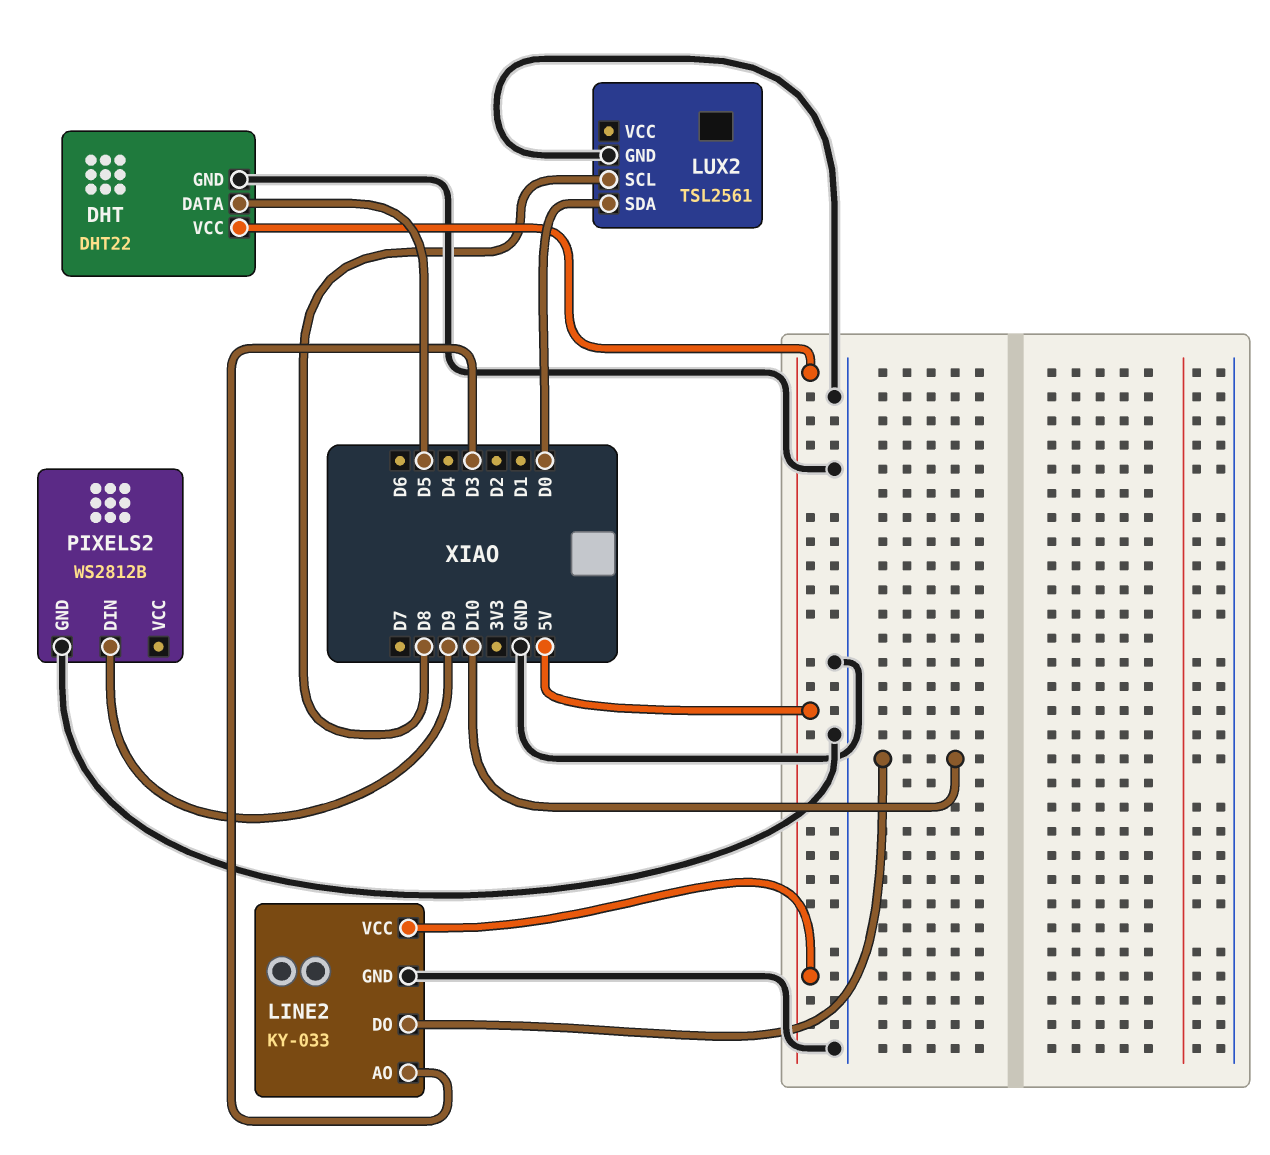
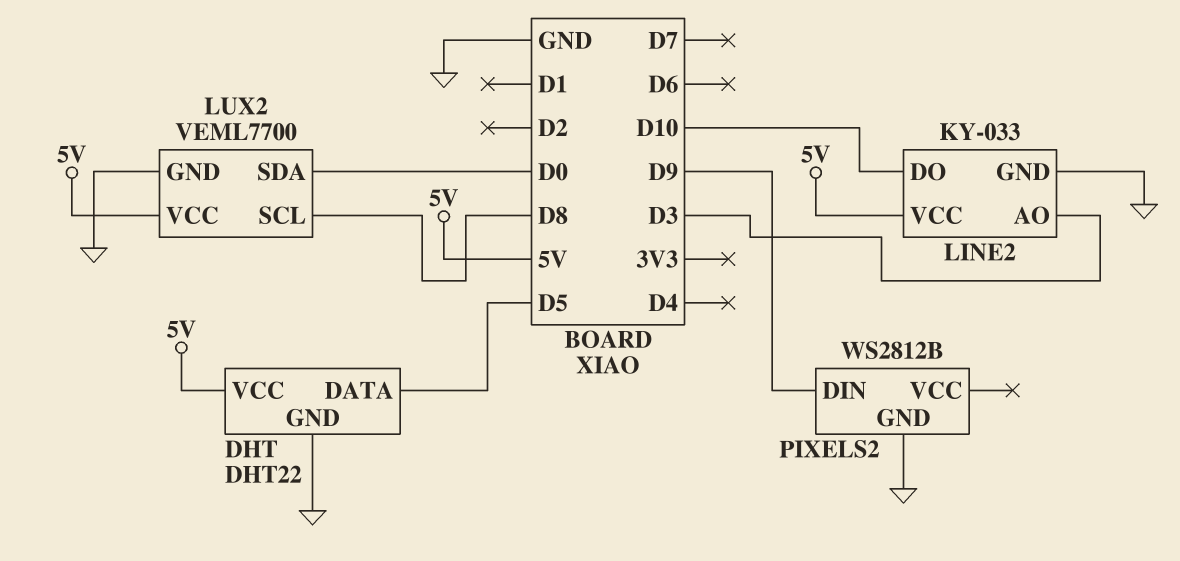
LUX2: TSL2561 -> VEML7700
LUX2 pin VCC: none -> 5V

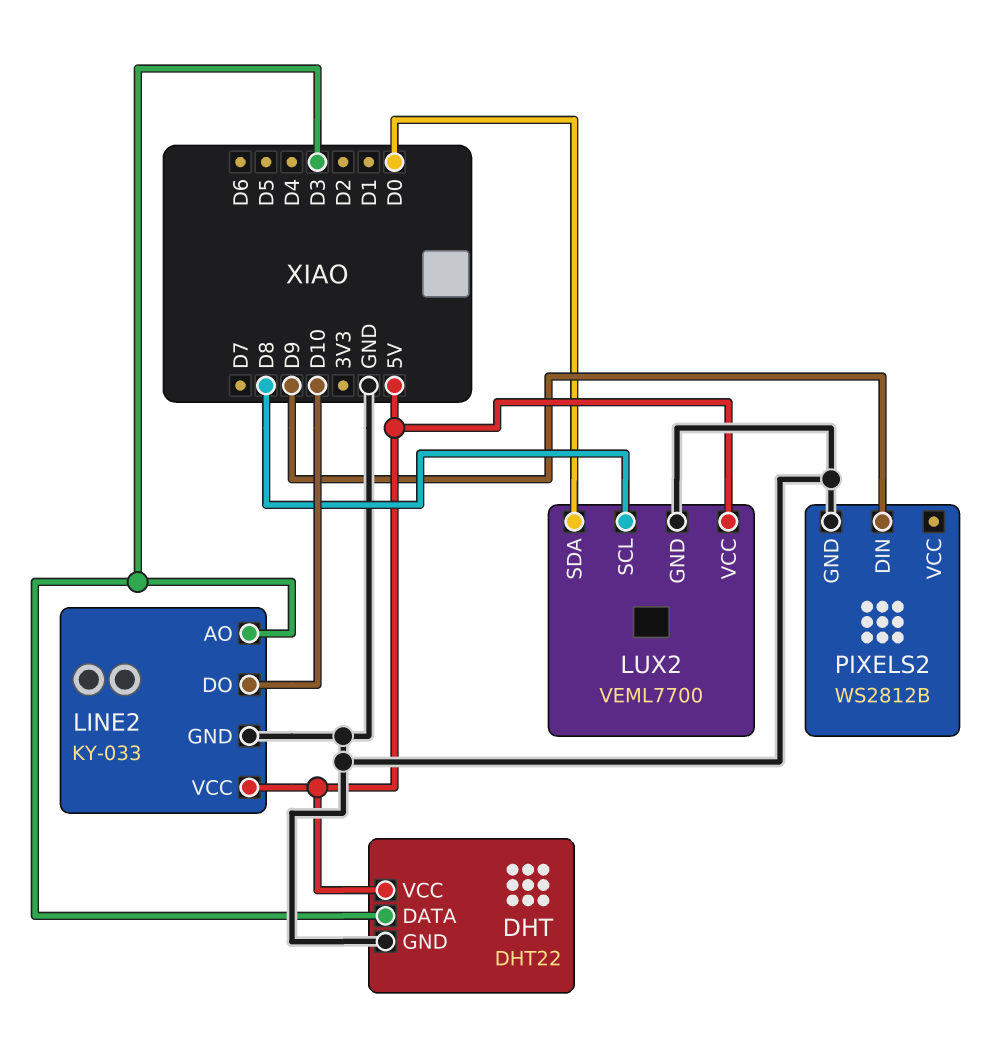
DHT pin DATA: D5 -> D3

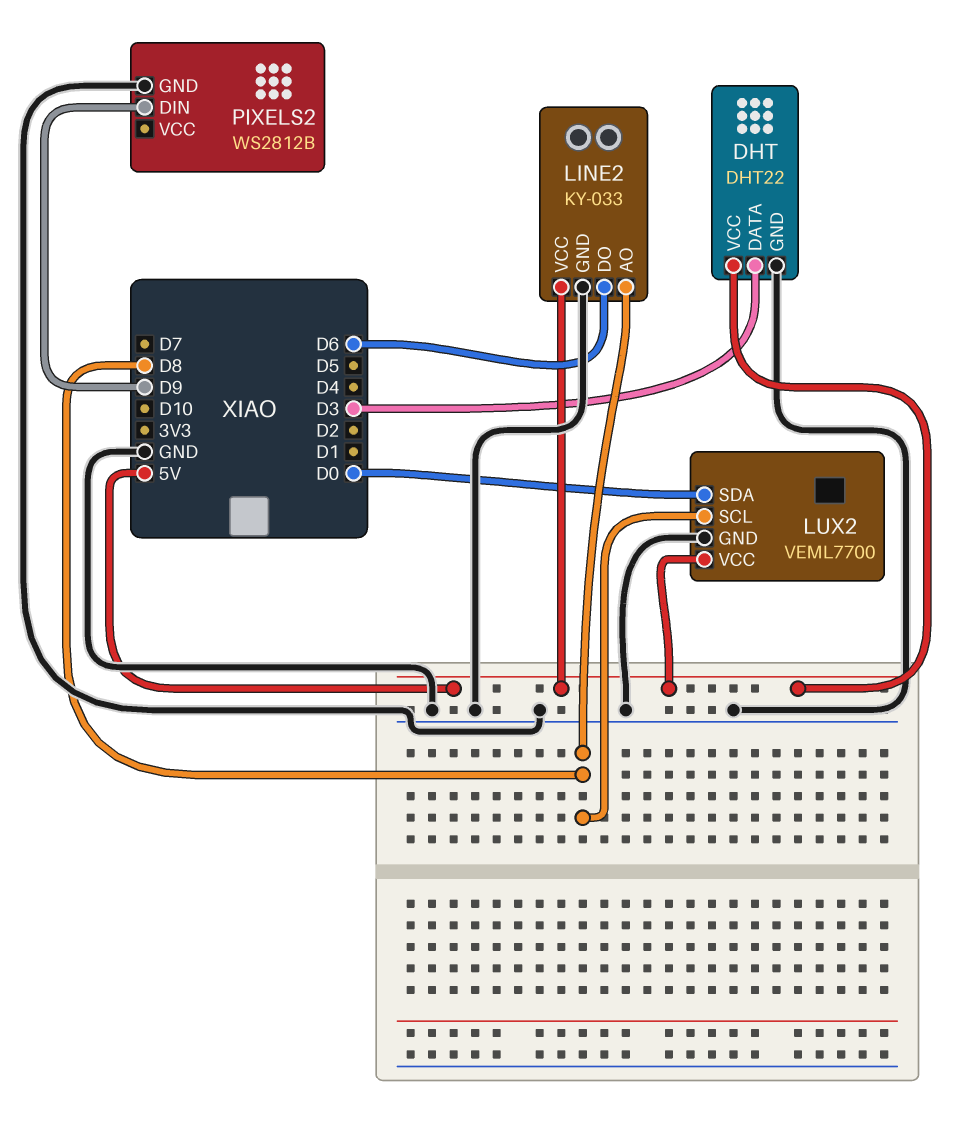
LINE2 pin AO: D3 -> D8
LINE2 pin DO: D10 -> D6

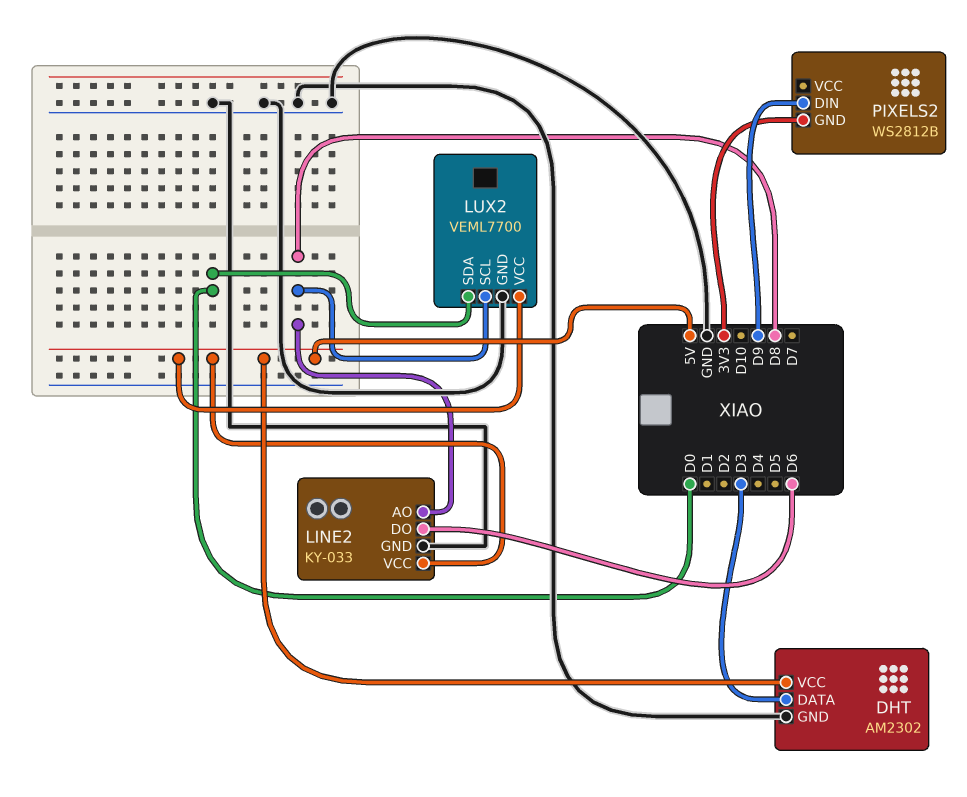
DHT: DHT22 -> AM2302
PIXELS2 pin GND: GND -> 3V3

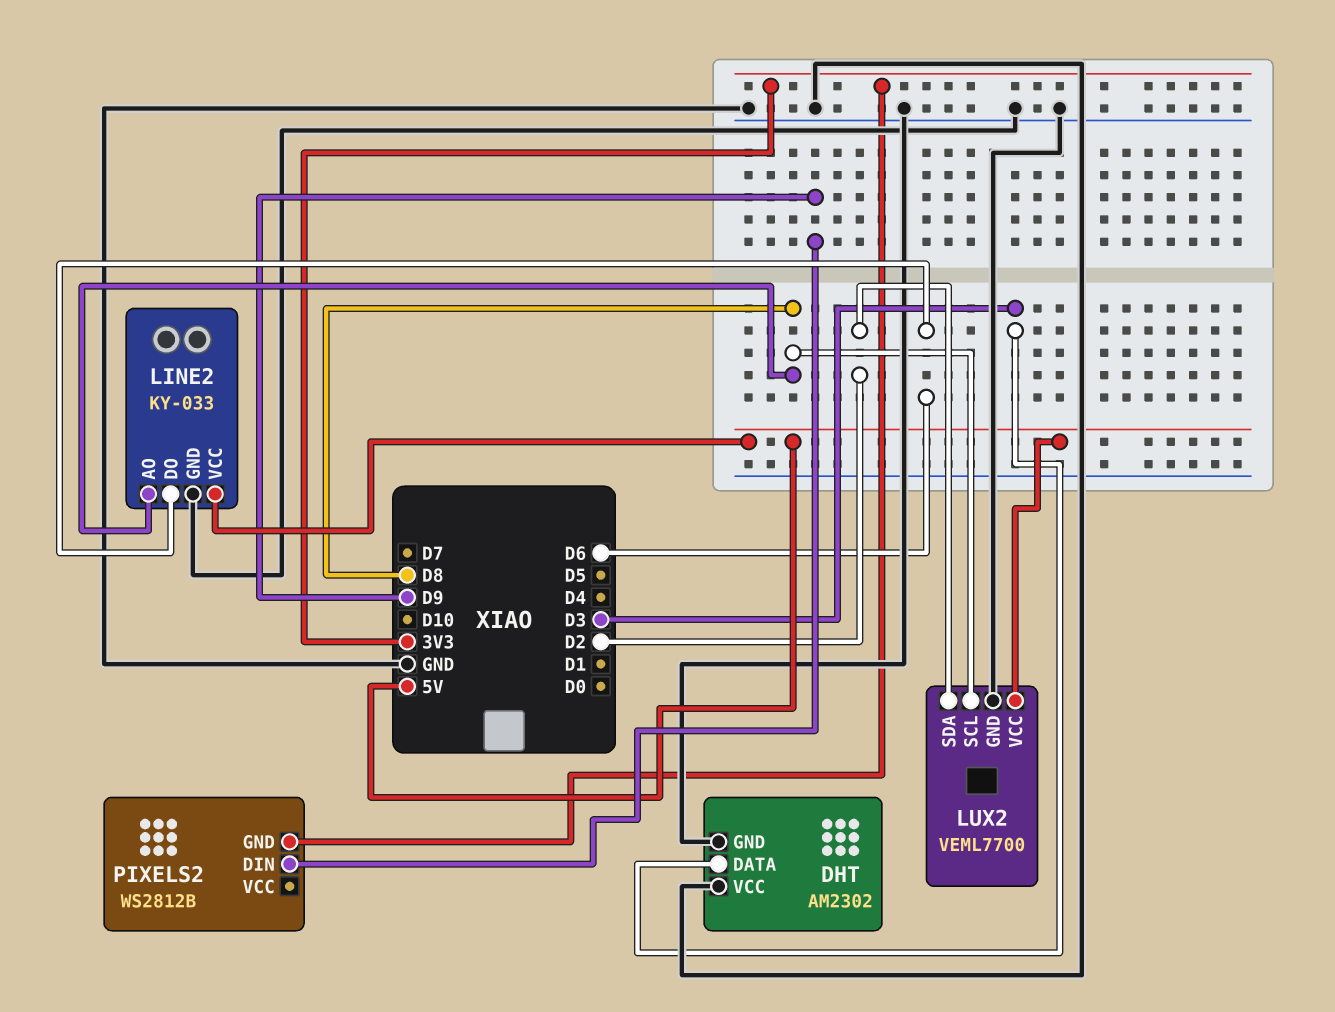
DHT pin VCC: 5V -> GND
LUX2 pin SDA: D0 -> D2

